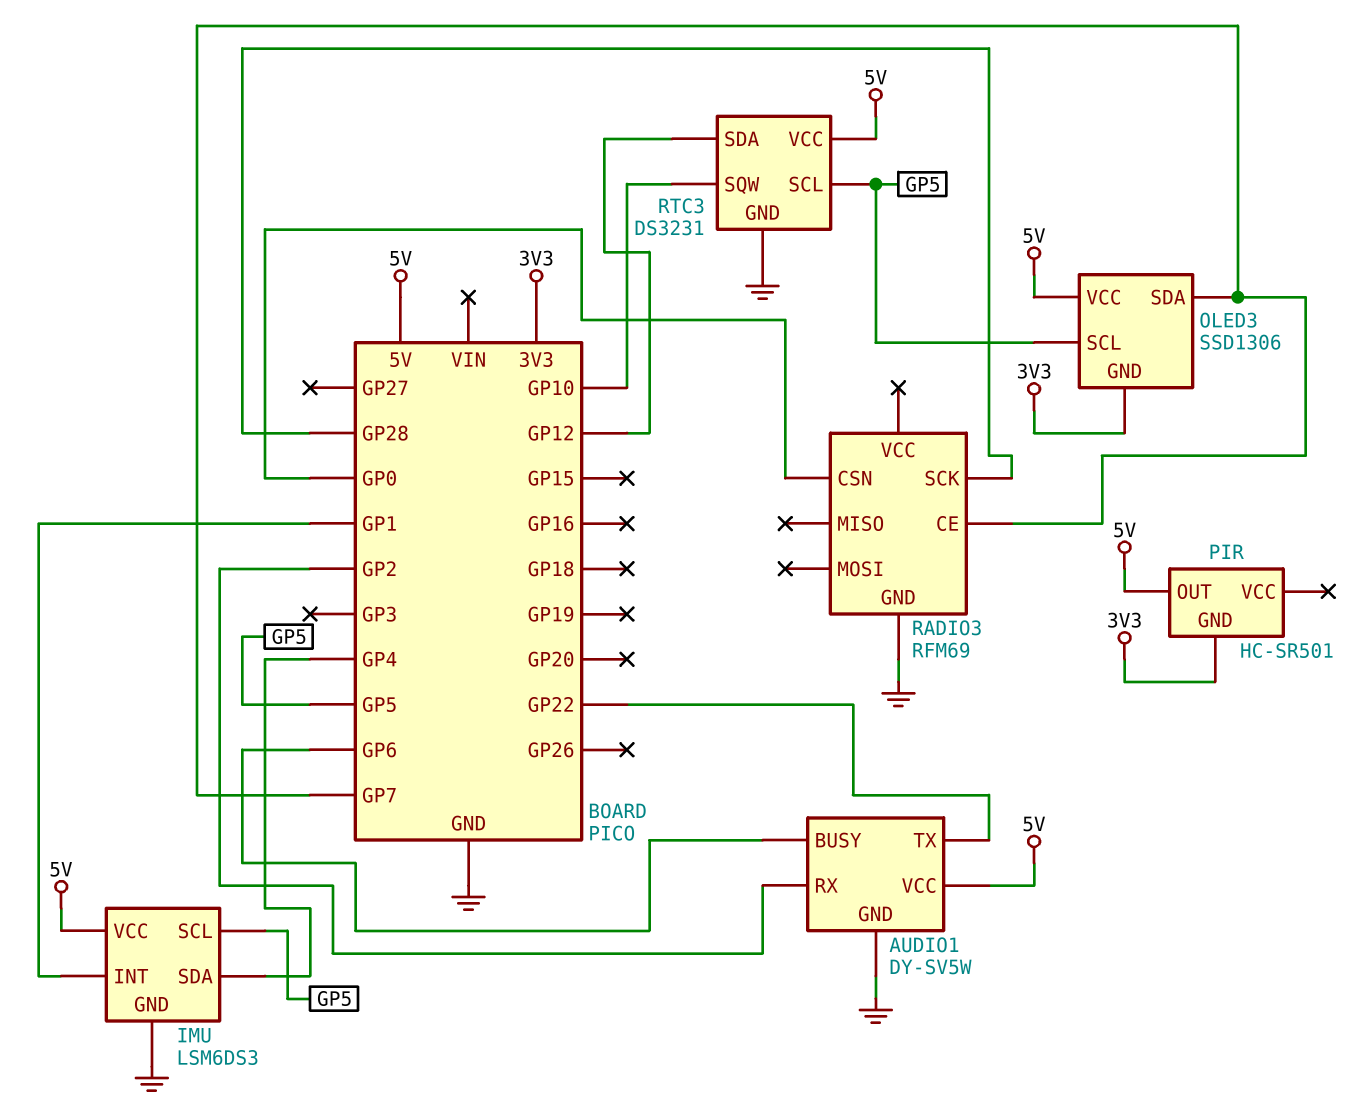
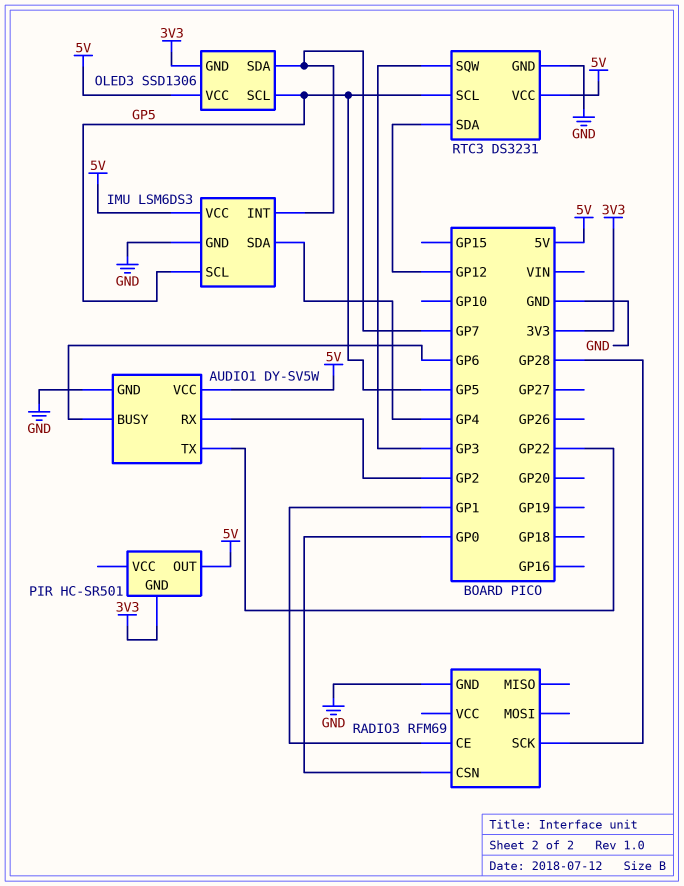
IMU pin INT: GP1 -> GP7
RADIO3 pin CE: GP7 -> GP1
RTC3 pin SQW: GP10 -> GP3

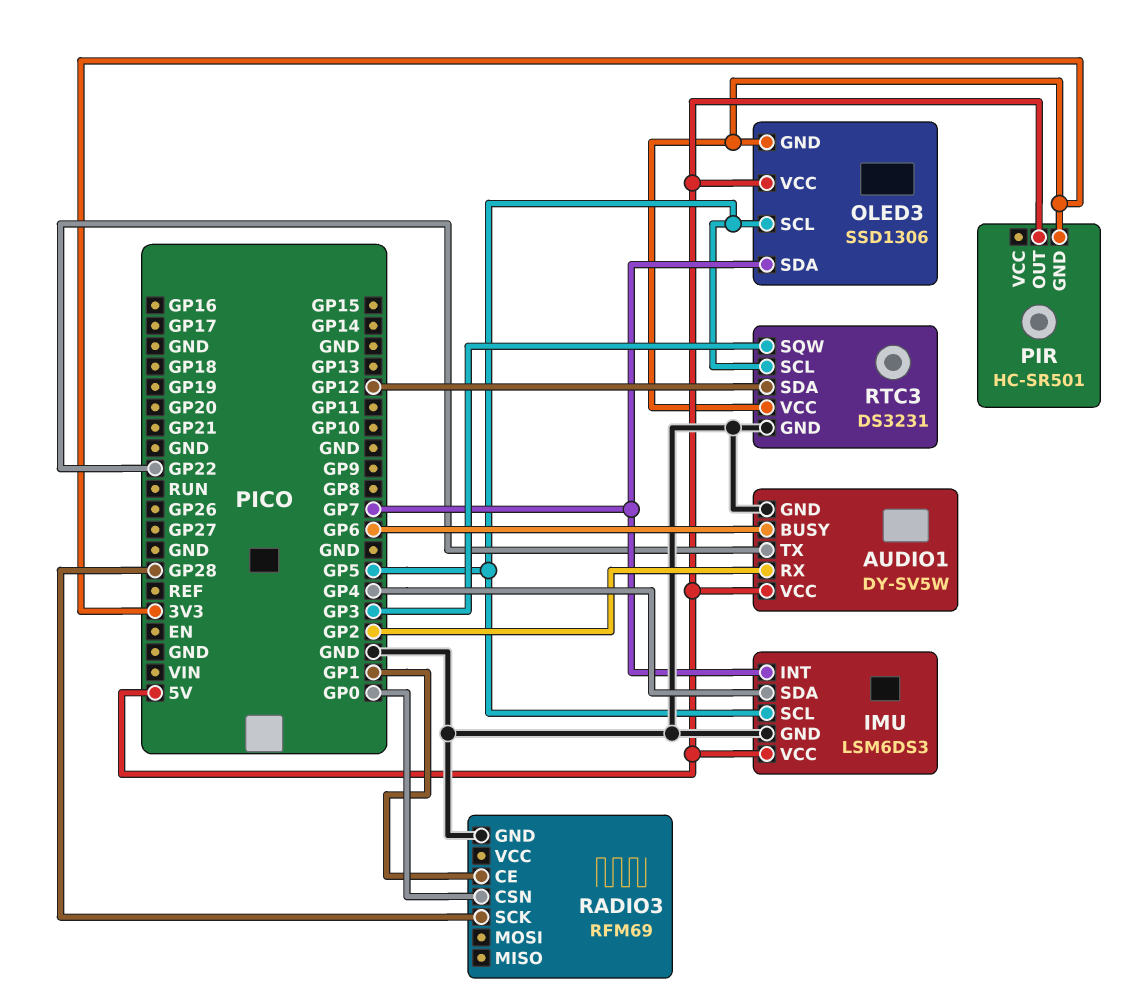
RTC3 pin VCC: 5V -> 3V3

